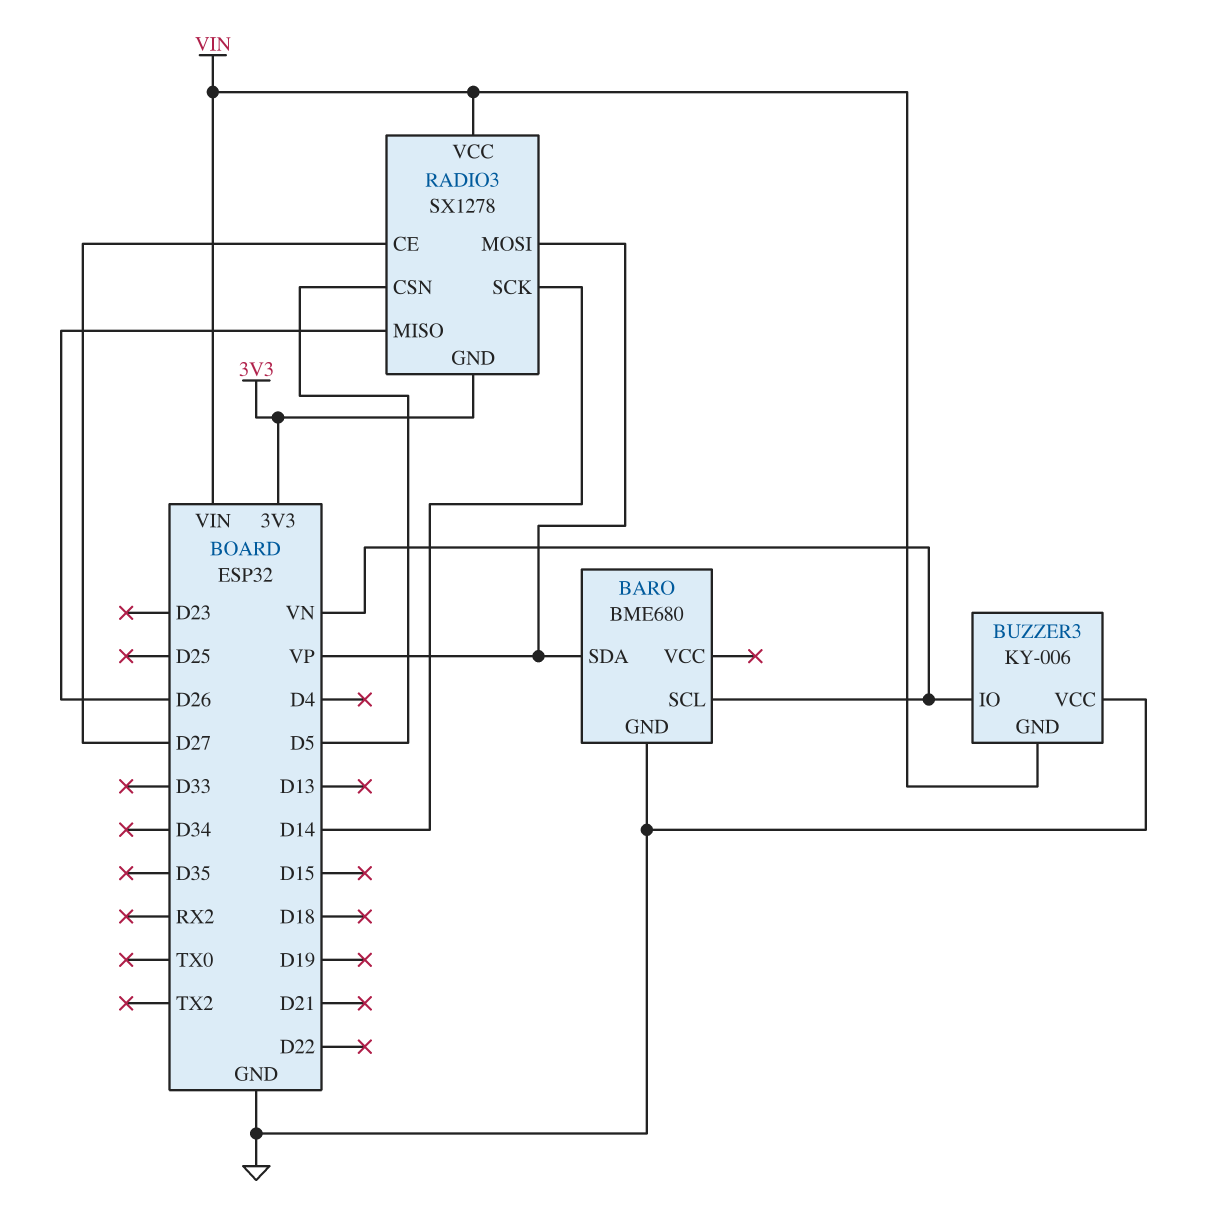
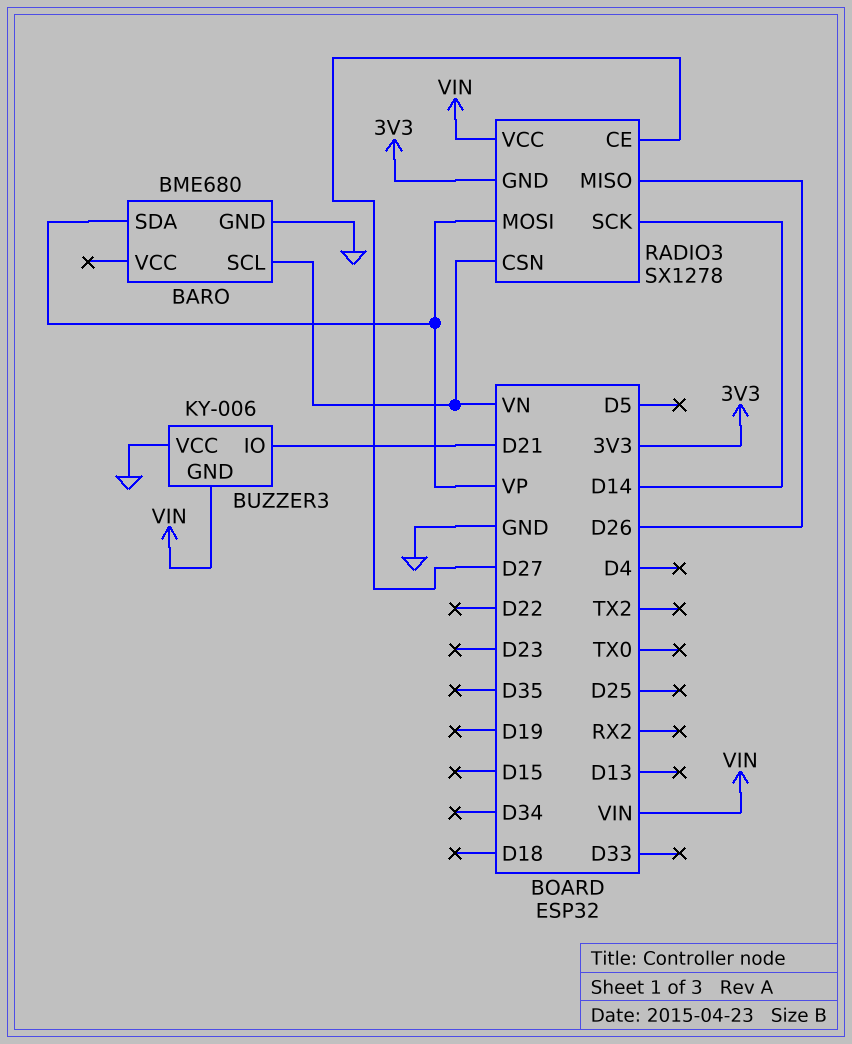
BUZZER3 pin IO: VN -> D21
RADIO3 pin CSN: D5 -> VN

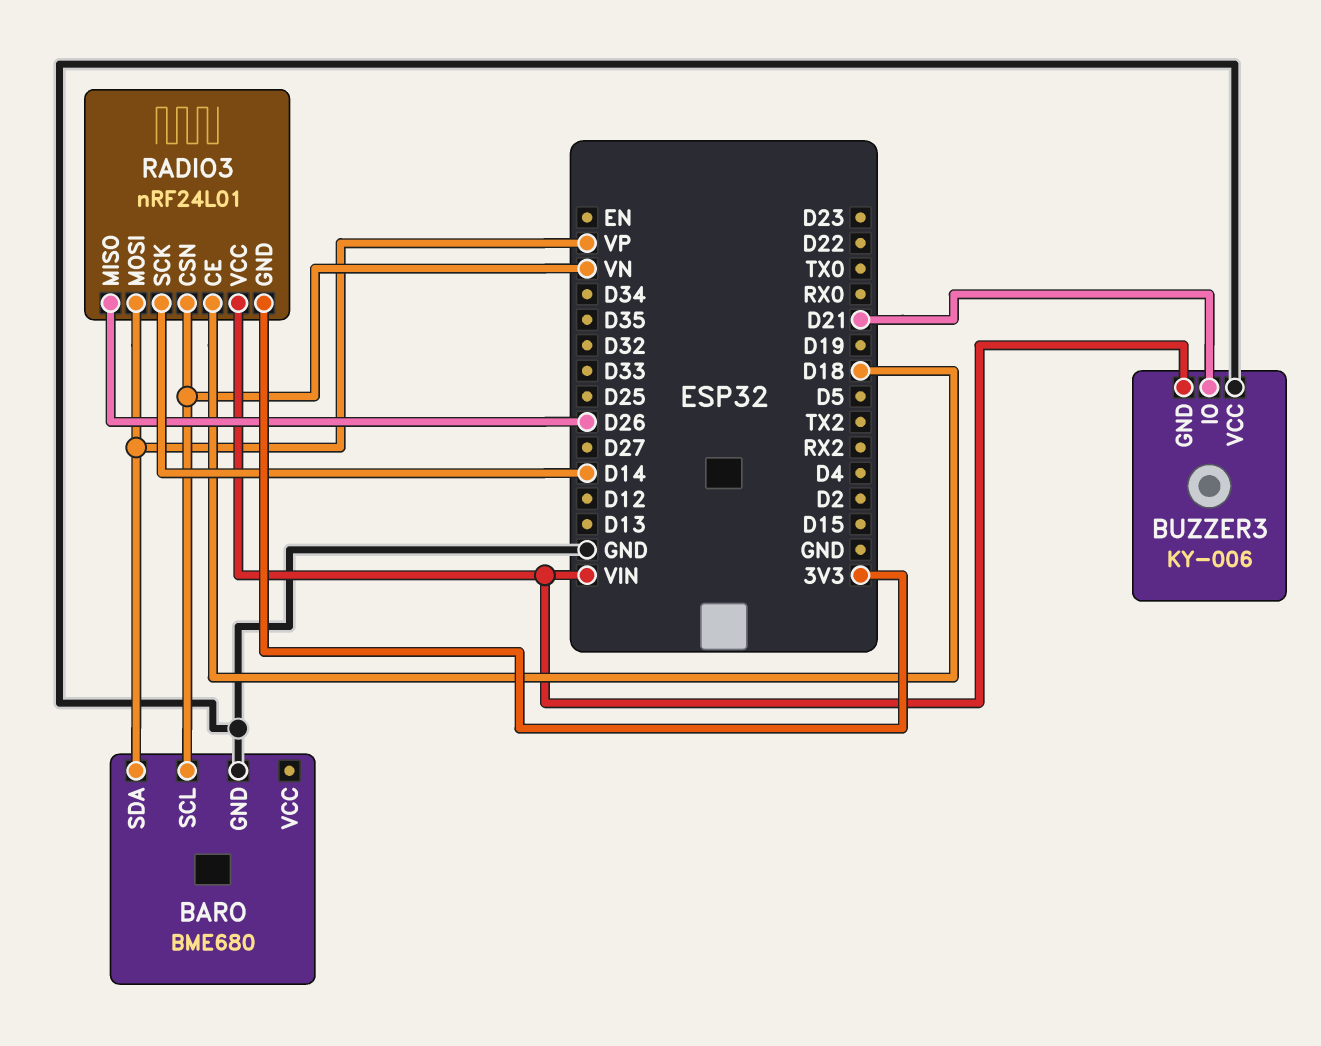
RADIO3: SX1278 -> nRF24L01
RADIO3 pin CE: D27 -> D18

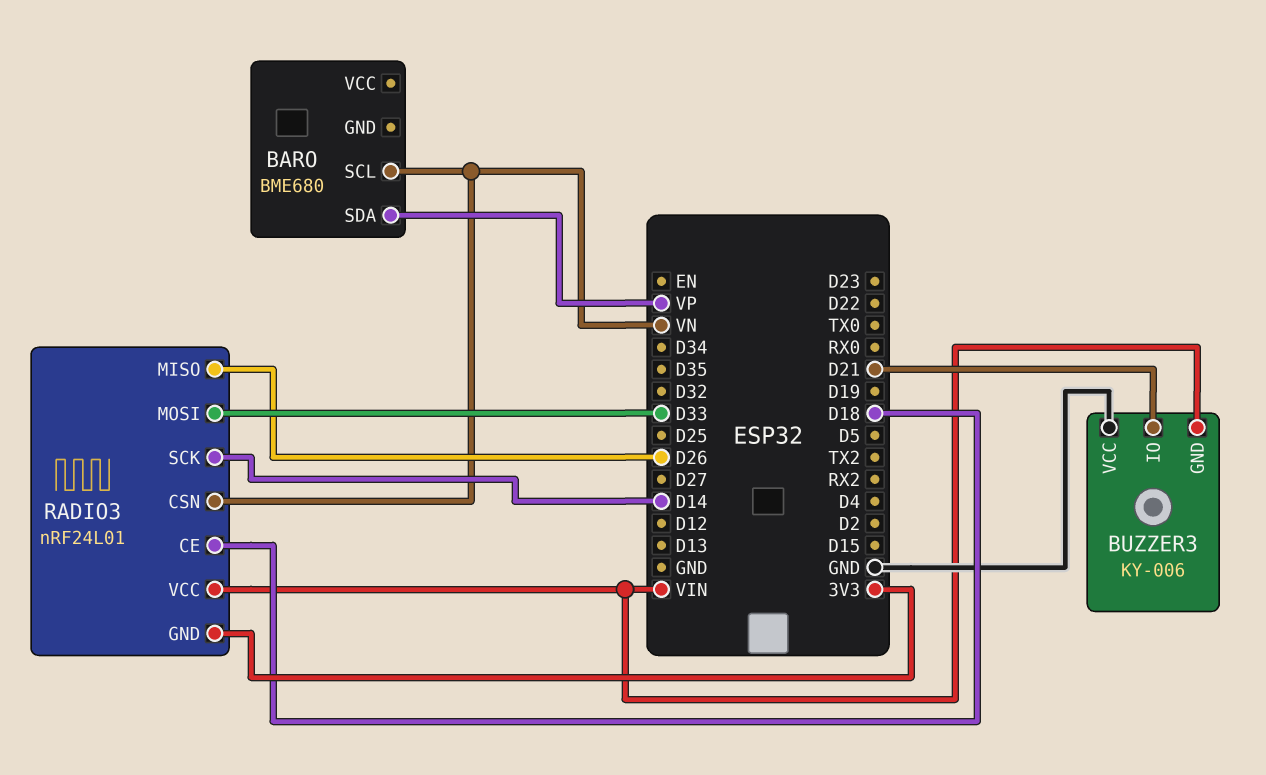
BARO pin GND: GND -> none
RADIO3 pin MOSI: VP -> D33

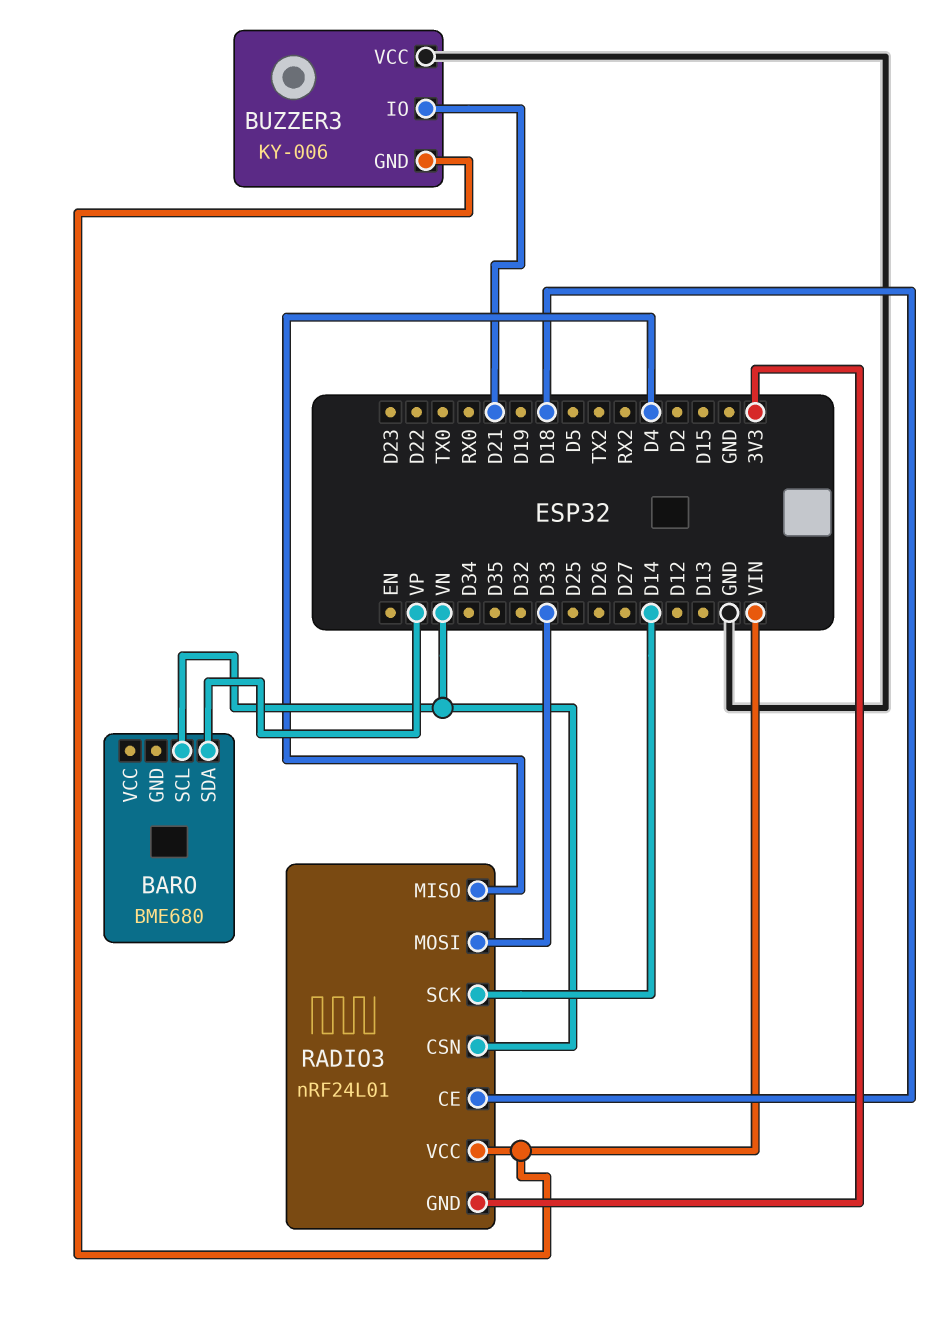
RADIO3 pin MISO: D26 -> D4

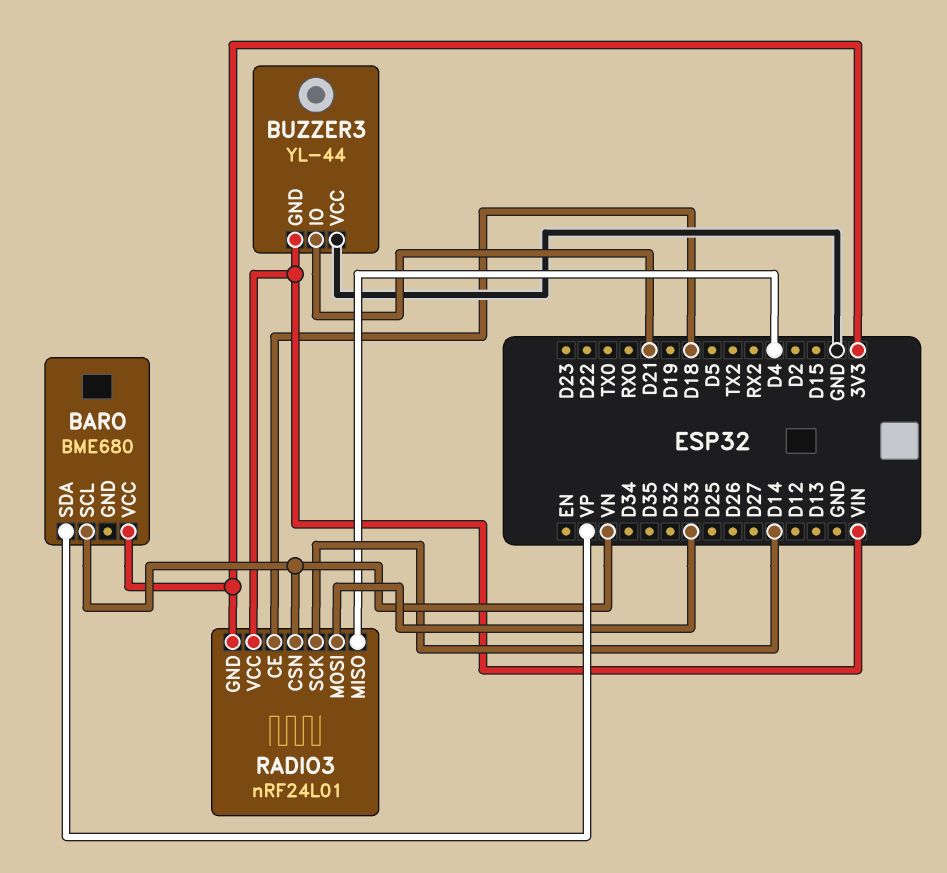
BARO pin VCC: none -> 3V3
BUZZER3: KY-006 -> YL-44

